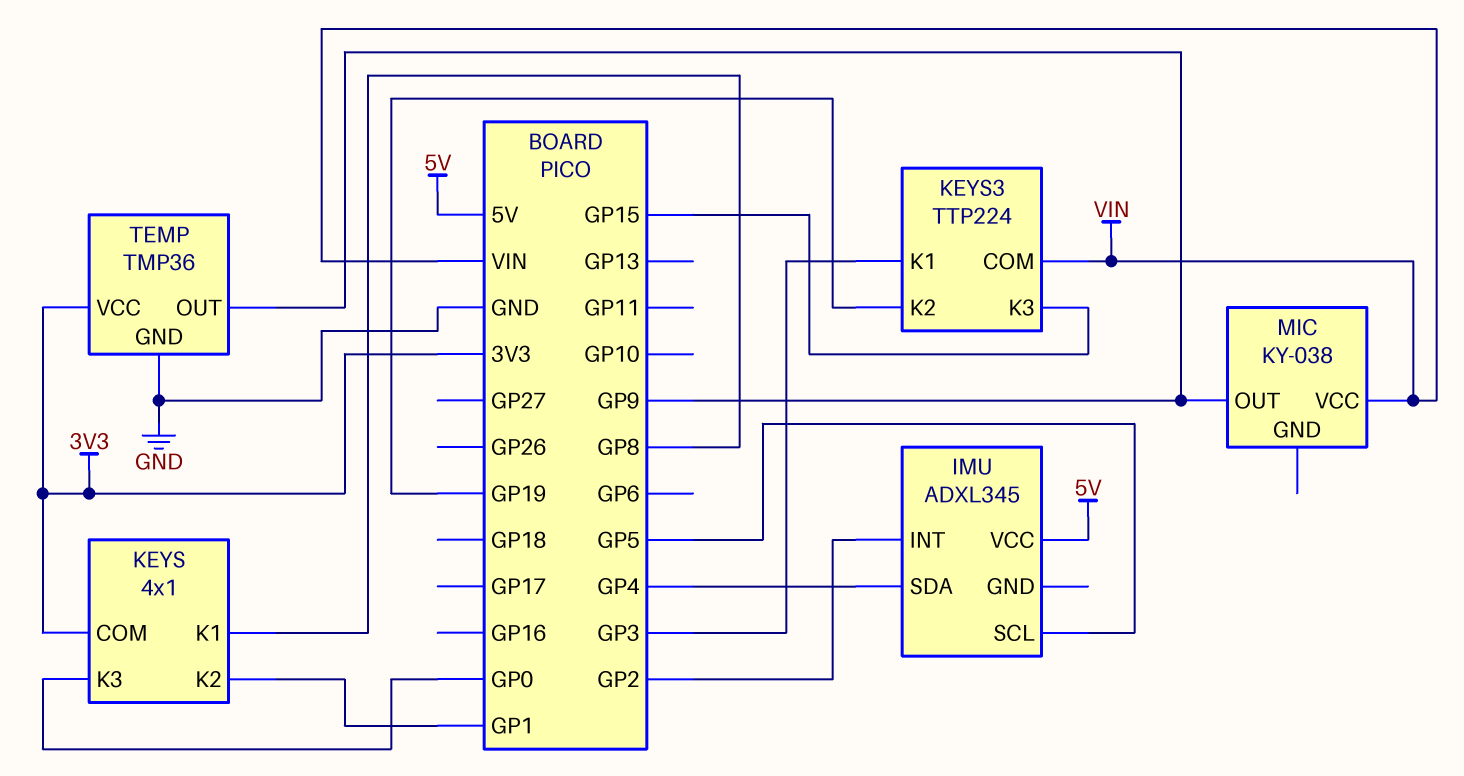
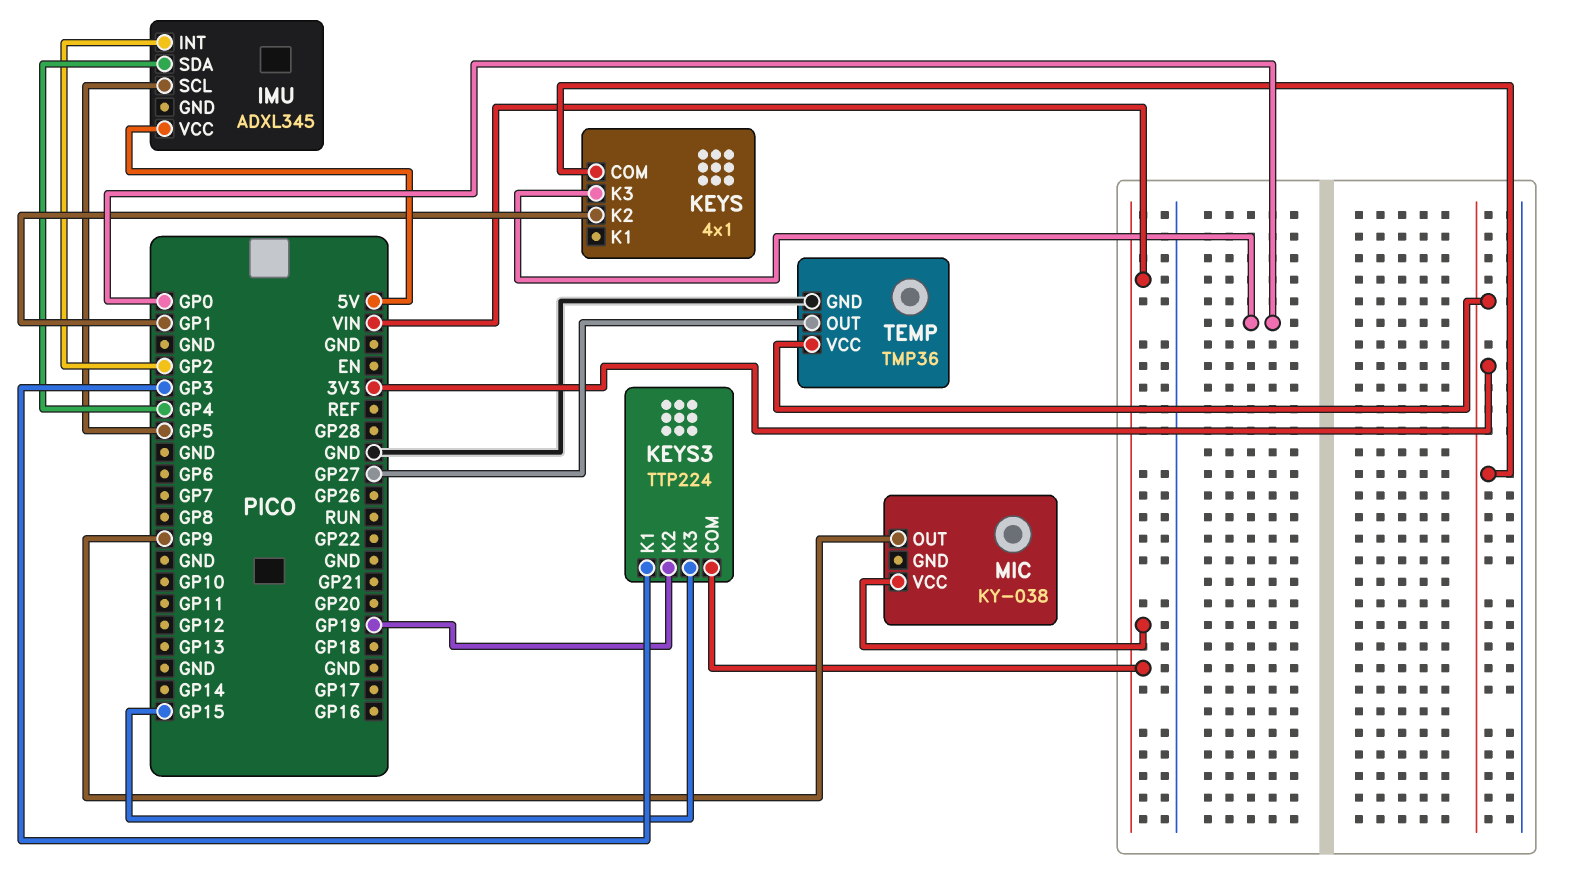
KEYS pin K1: GP8 -> none
TEMP pin OUT: GP9 -> GP27

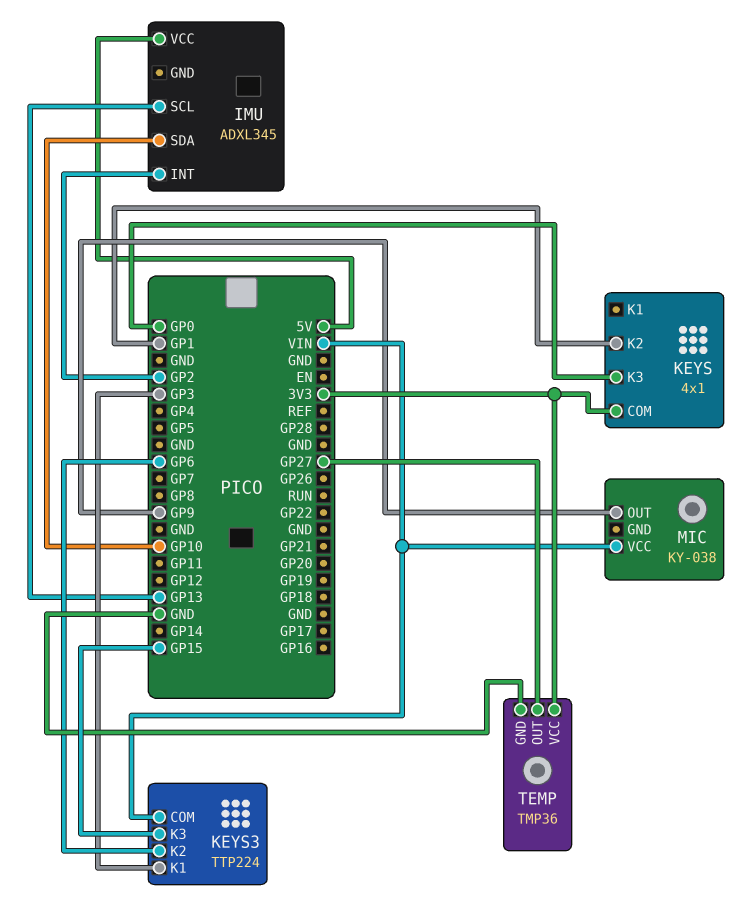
IMU pin SCL: GP5 -> GP13
IMU pin SDA: GP4 -> GP10
KEYS3 pin K2: GP19 -> GP6

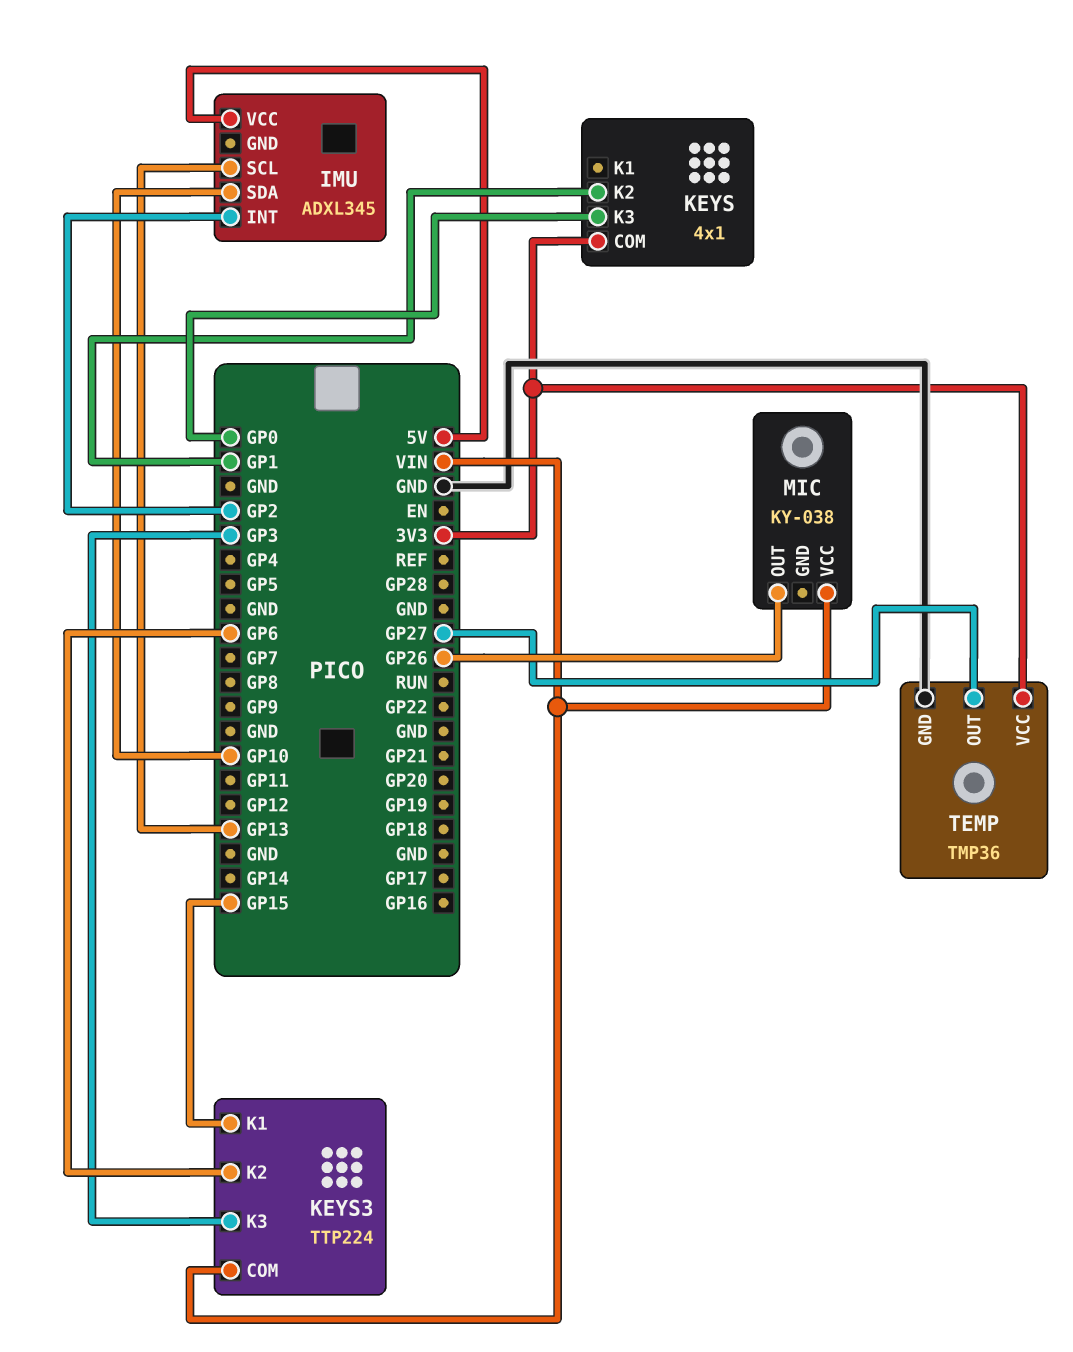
KEYS3 pin K1: GP3 -> GP15
KEYS3 pin K3: GP15 -> GP3
MIC pin OUT: GP9 -> GP26

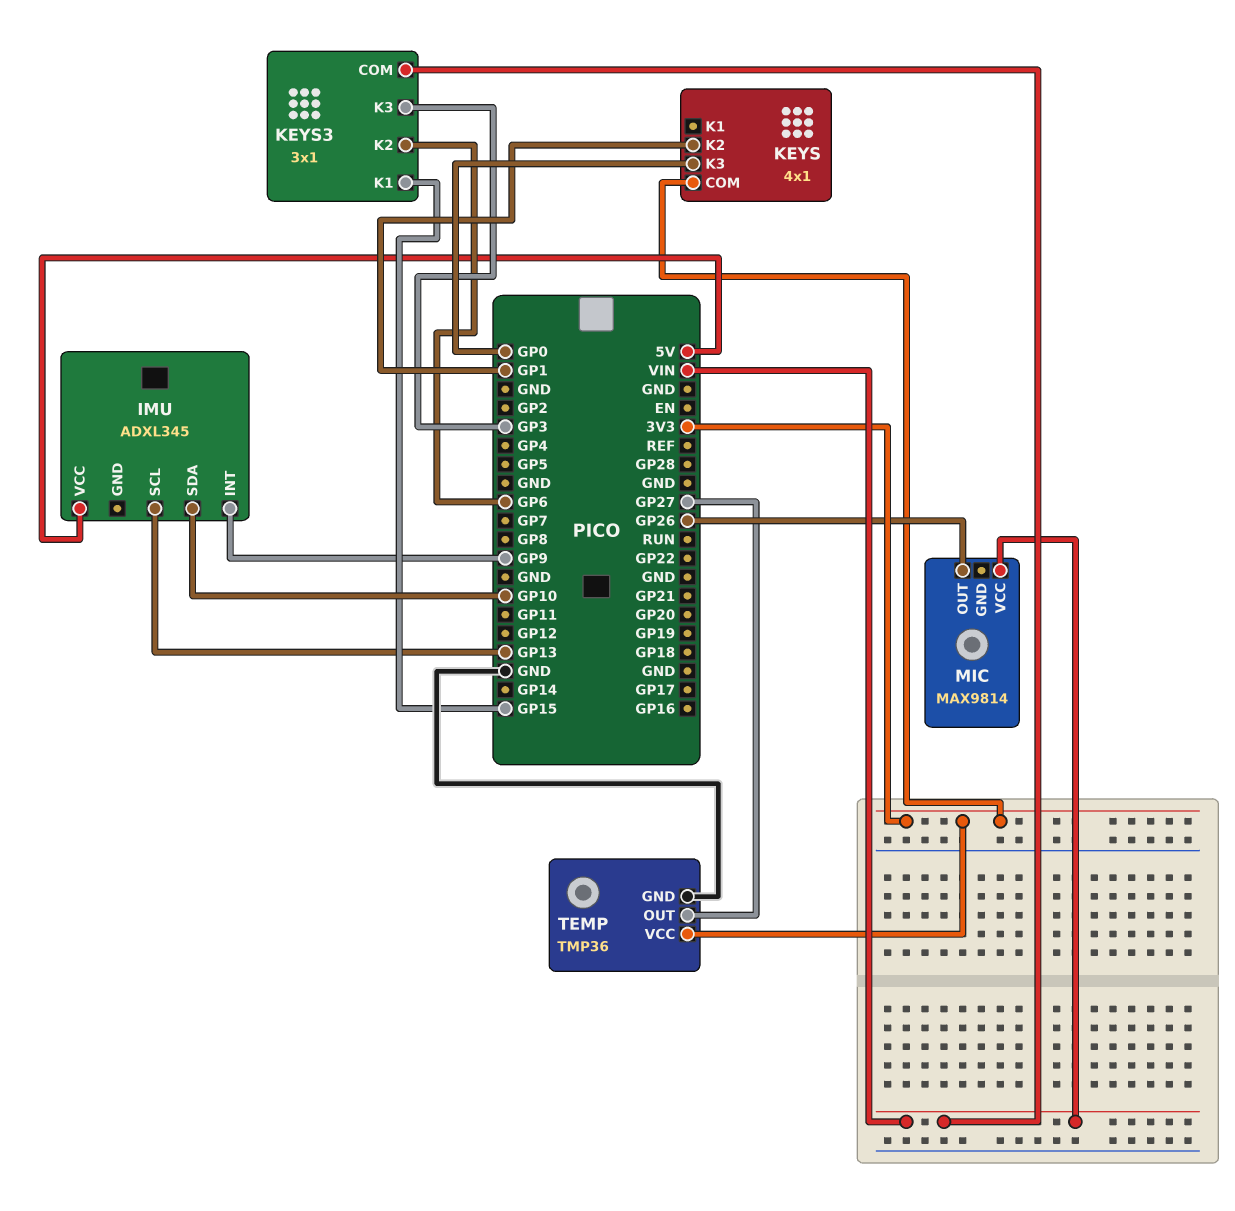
IMU pin INT: GP2 -> GP9
KEYS3: TTP224 -> 3x1
MIC: KY-038 -> MAX9814

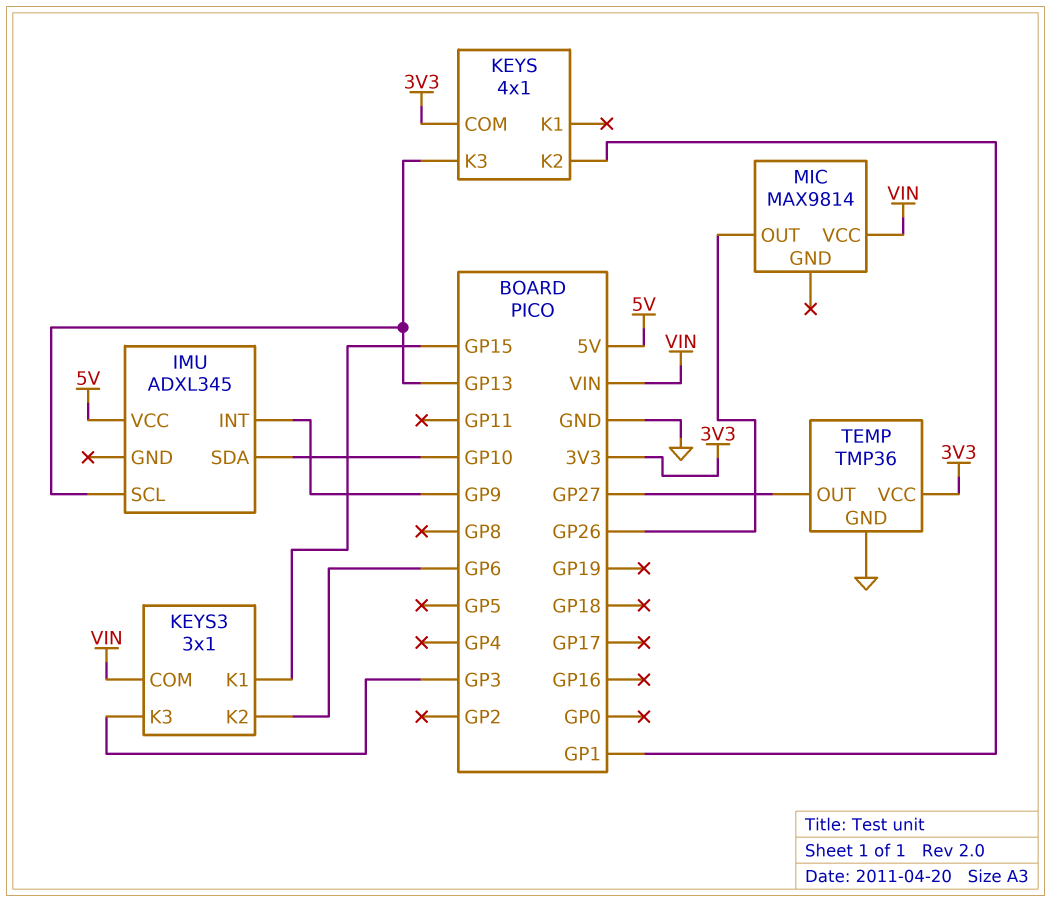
KEYS pin K3: GP0 -> GP13

